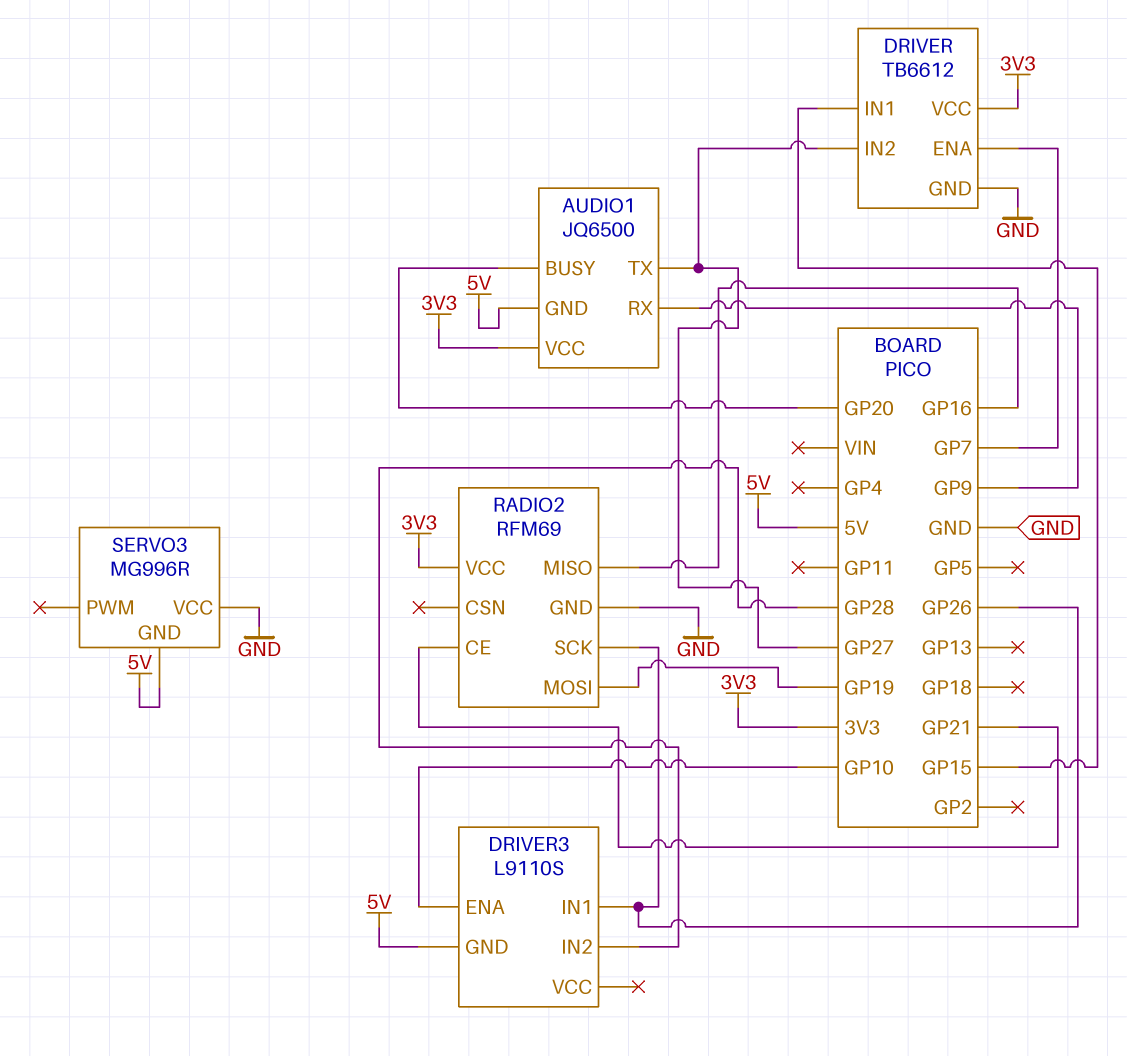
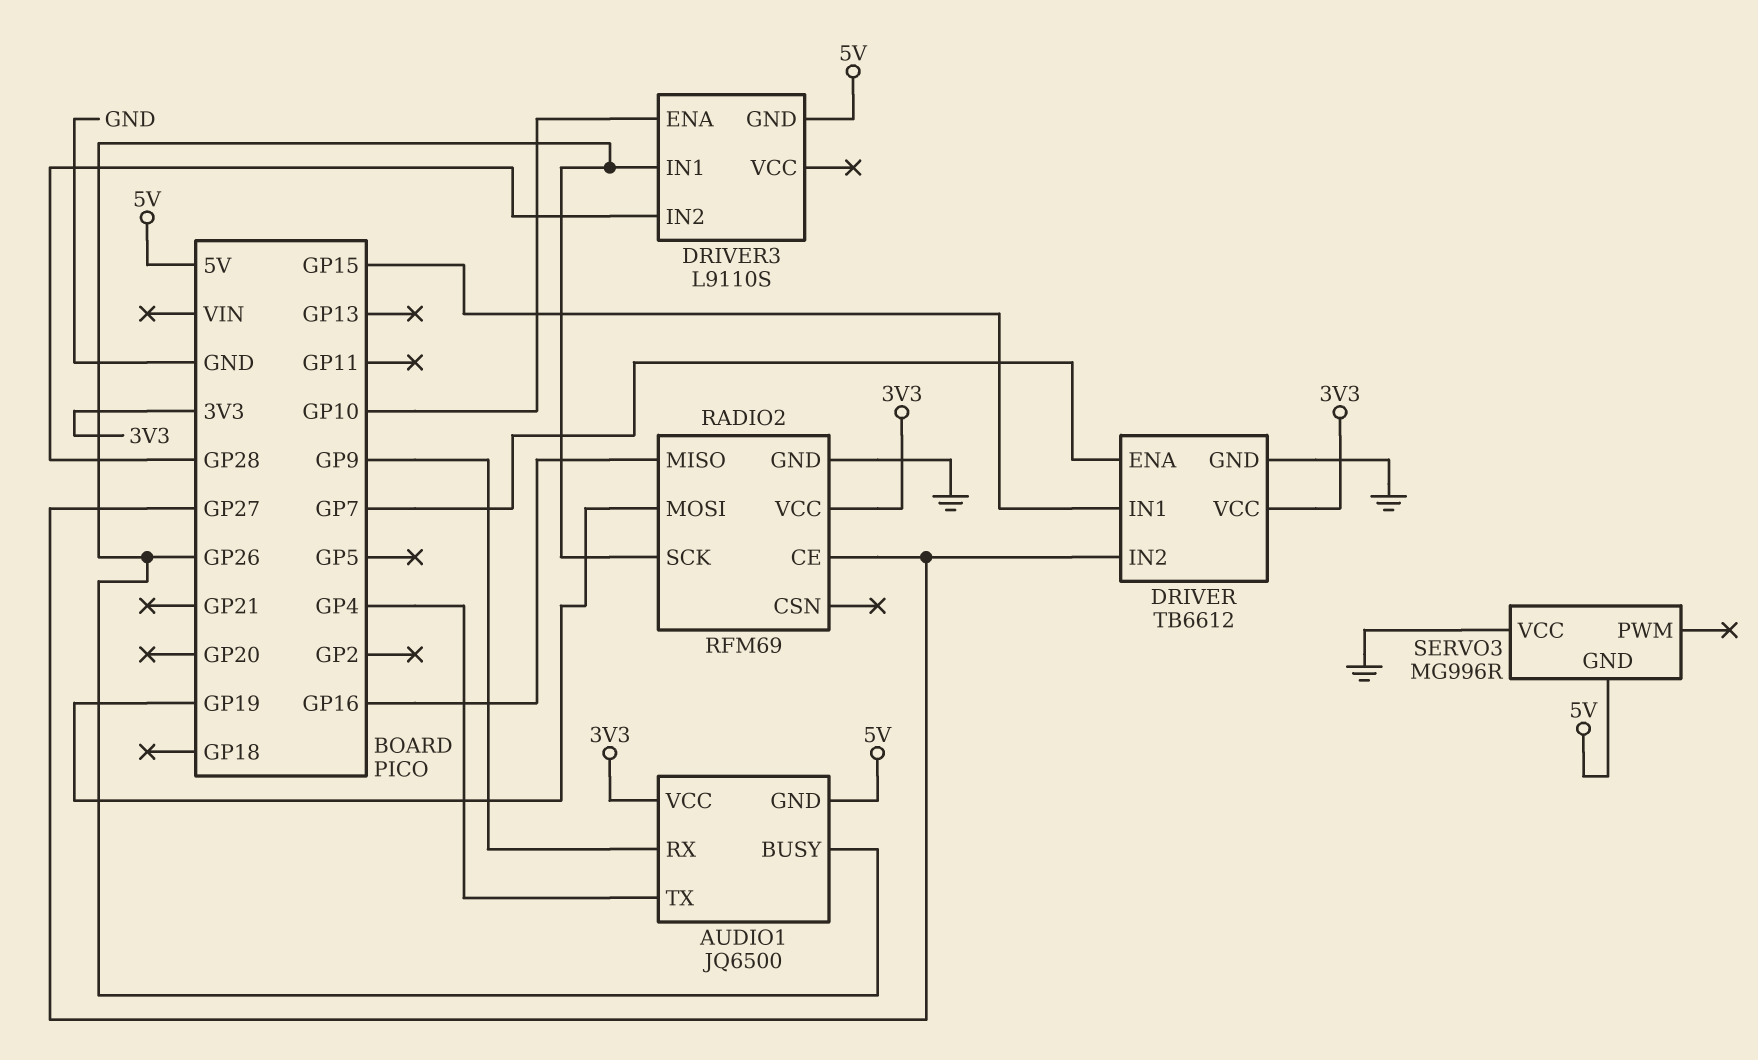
AUDIO1 pin BUSY: GP20 -> GP26
AUDIO1 pin TX: GP27 -> GP4
RADIO2 pin CE: GP21 -> GP27

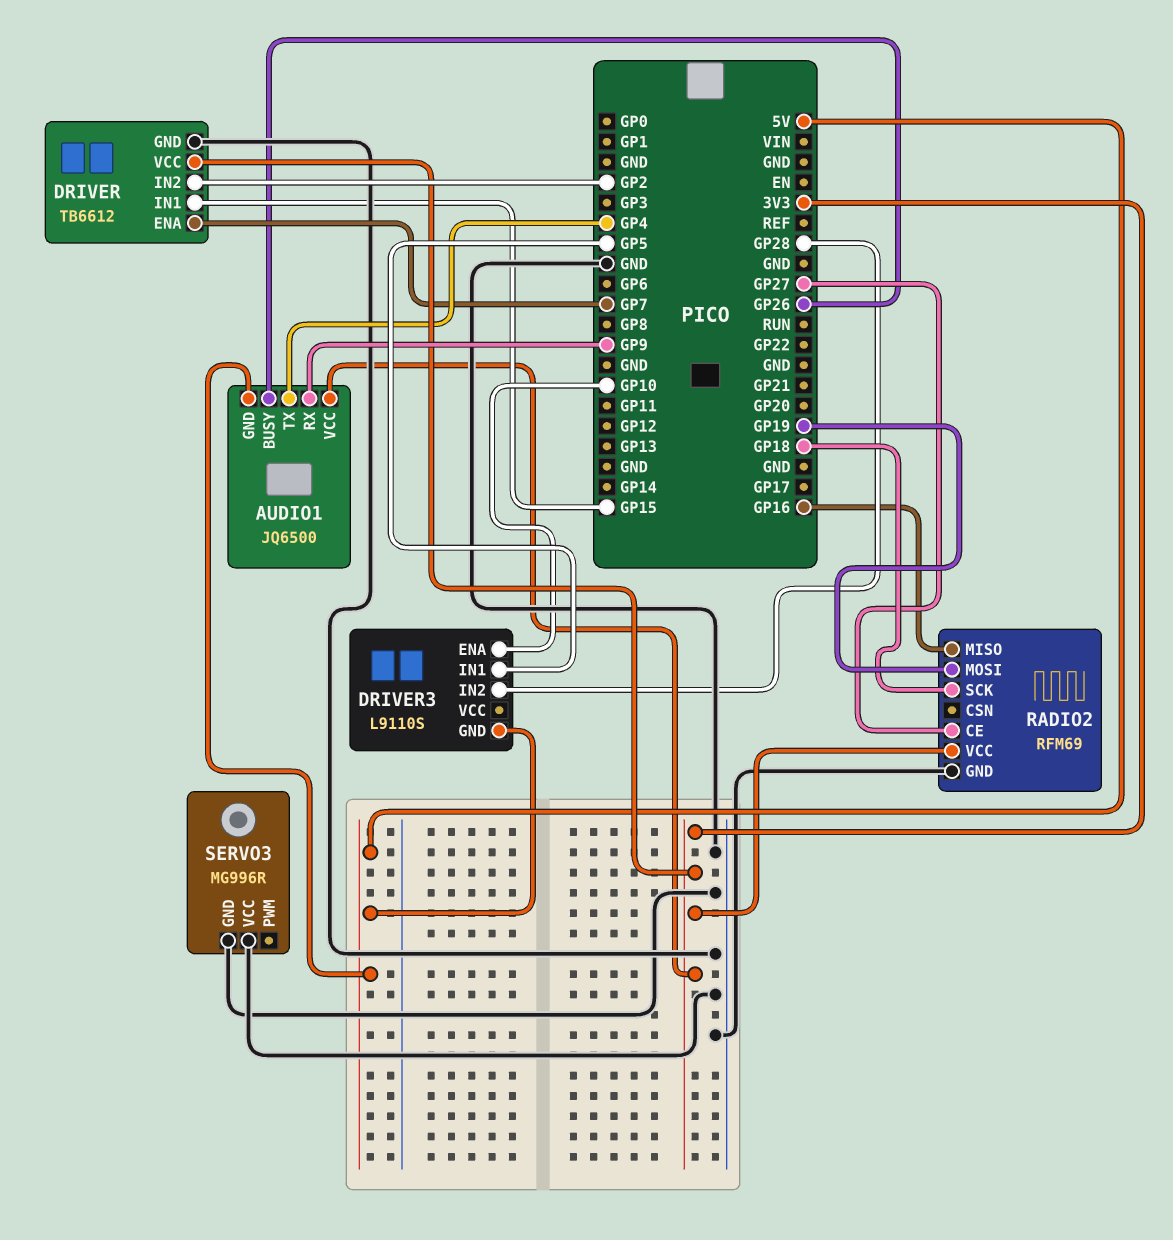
DRIVER pin IN2: GP27 -> GP2
DRIVER3 pin IN1: GP26 -> GP5
RADIO2 pin SCK: GP26 -> GP18
SERVO3 pin GND: 5V -> GND

